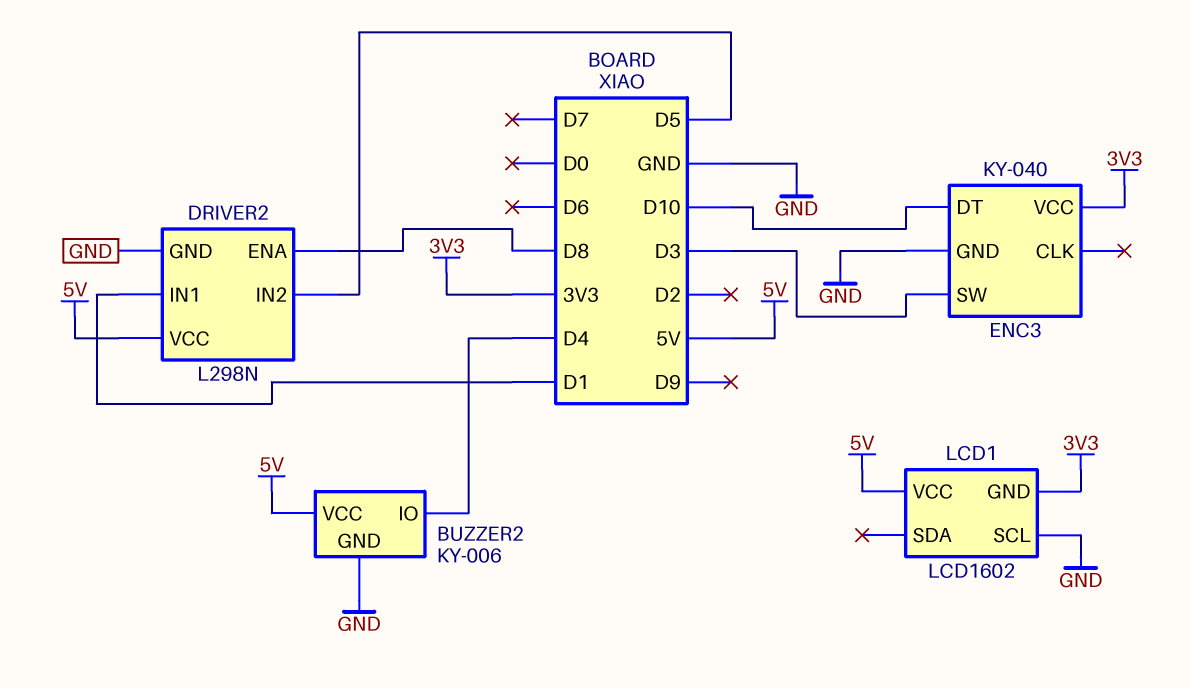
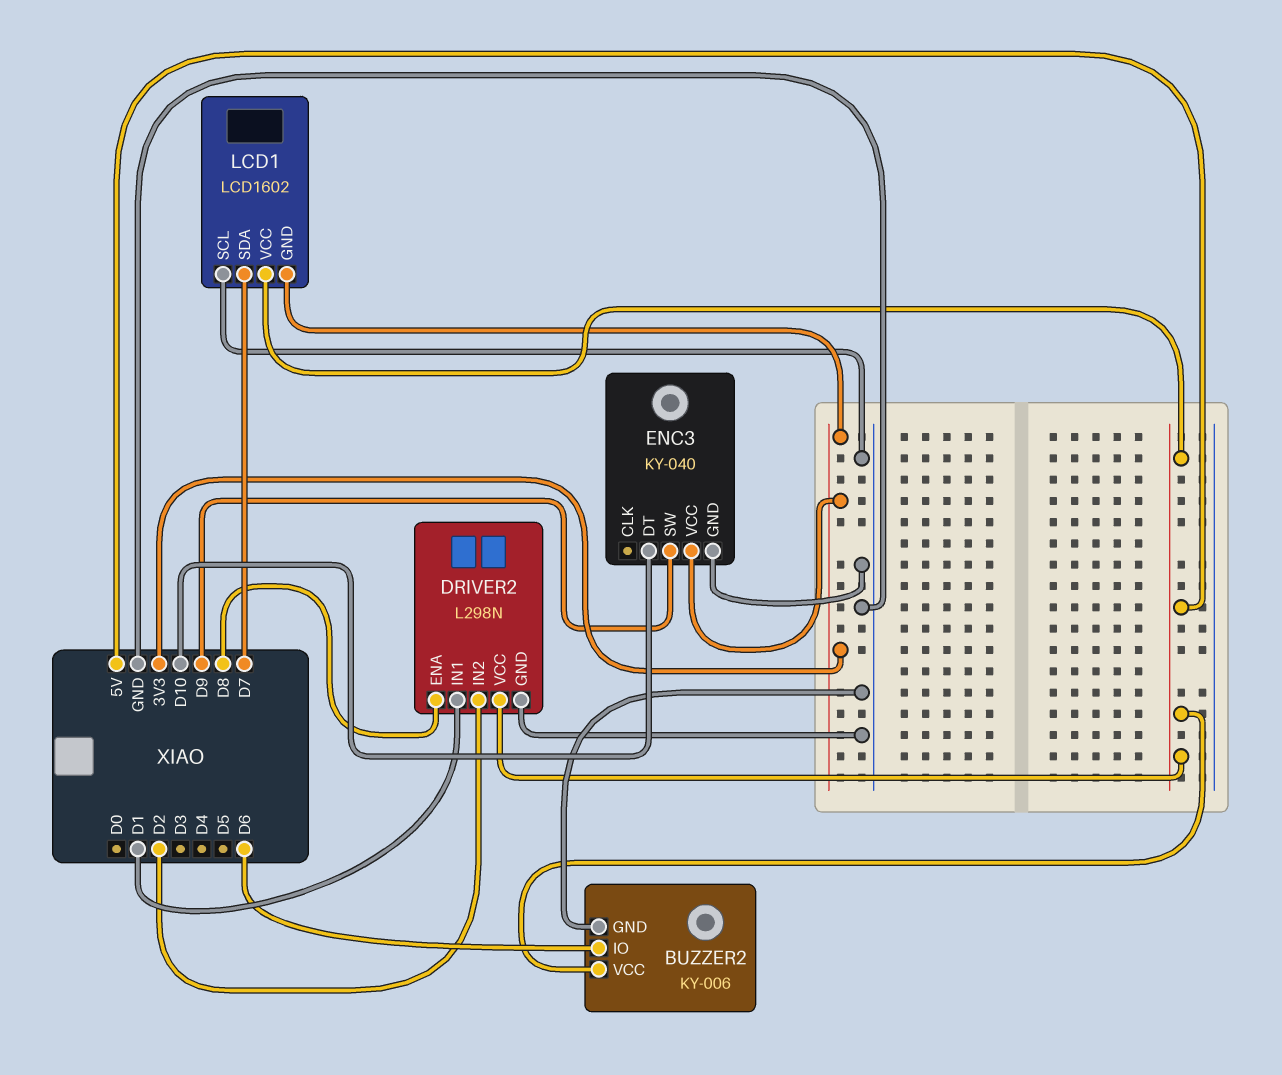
BUZZER2 pin IO: D4 -> D6
DRIVER2 pin IN2: D5 -> D2
ENC3 pin SW: D3 -> D9
LCD1 pin SDA: none -> D7

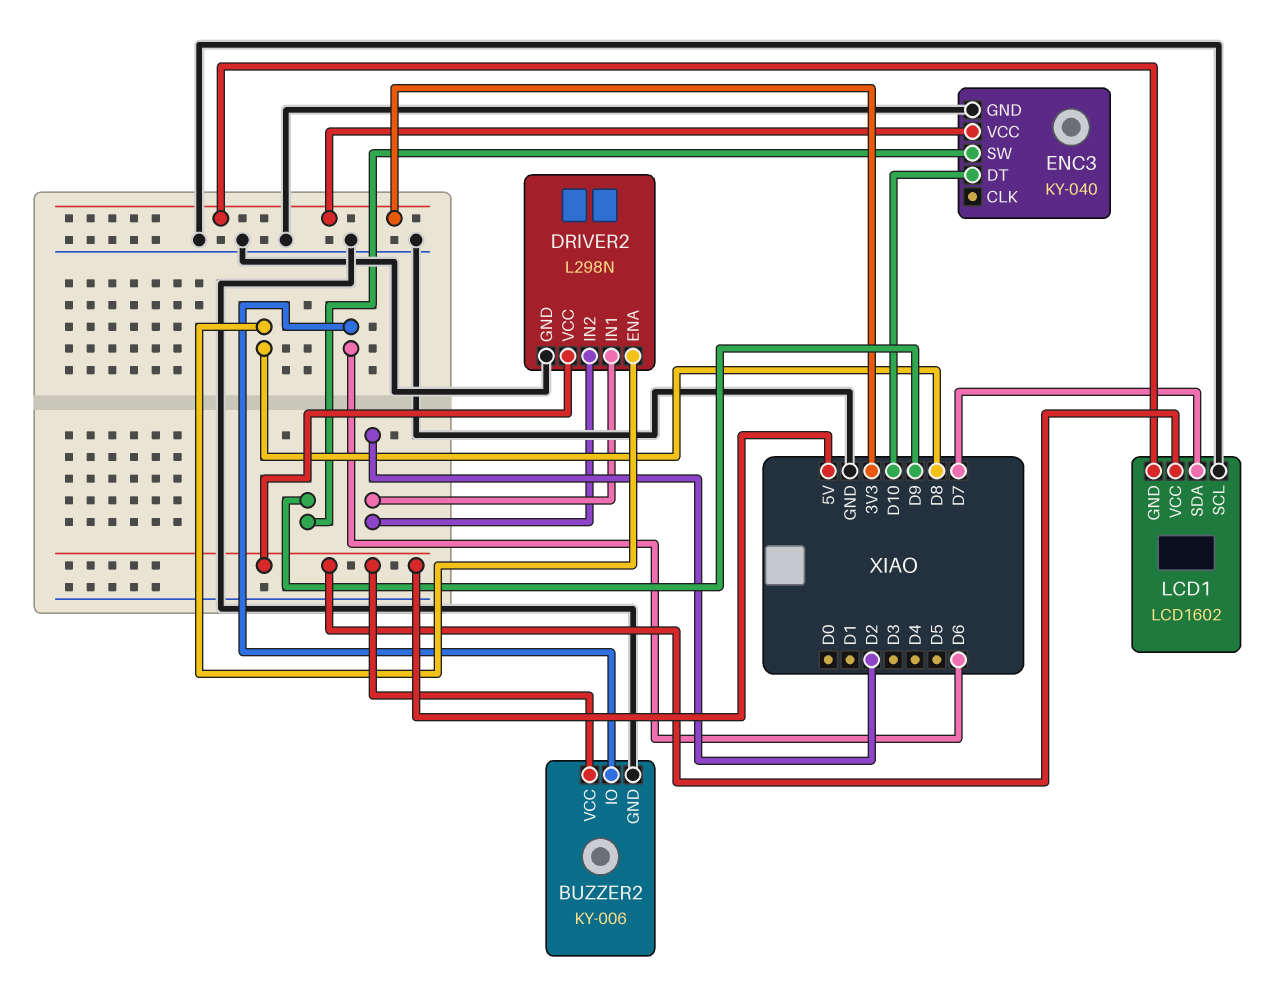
DRIVER2 pin IN1: D1 -> D2

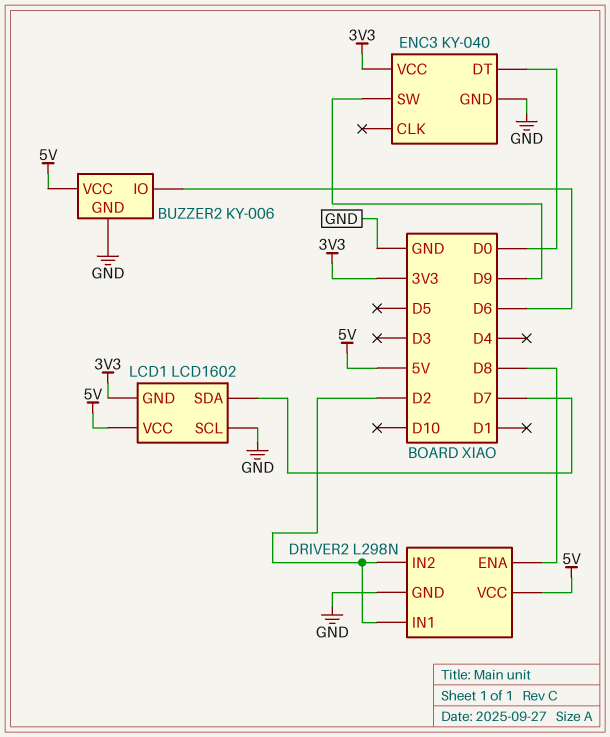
ENC3 pin DT: D10 -> D0

